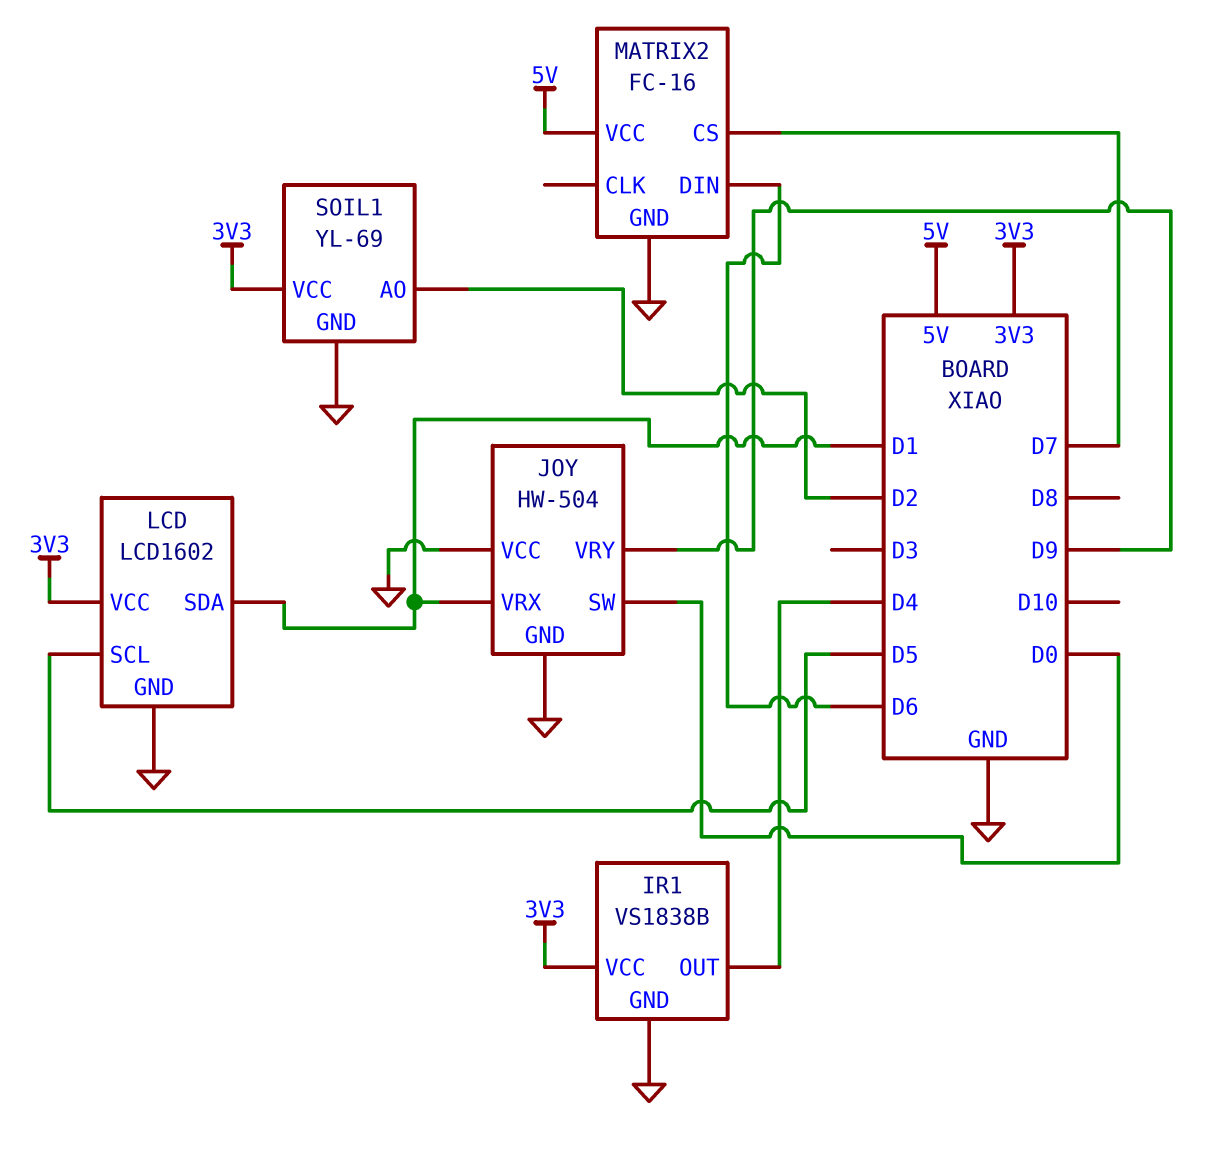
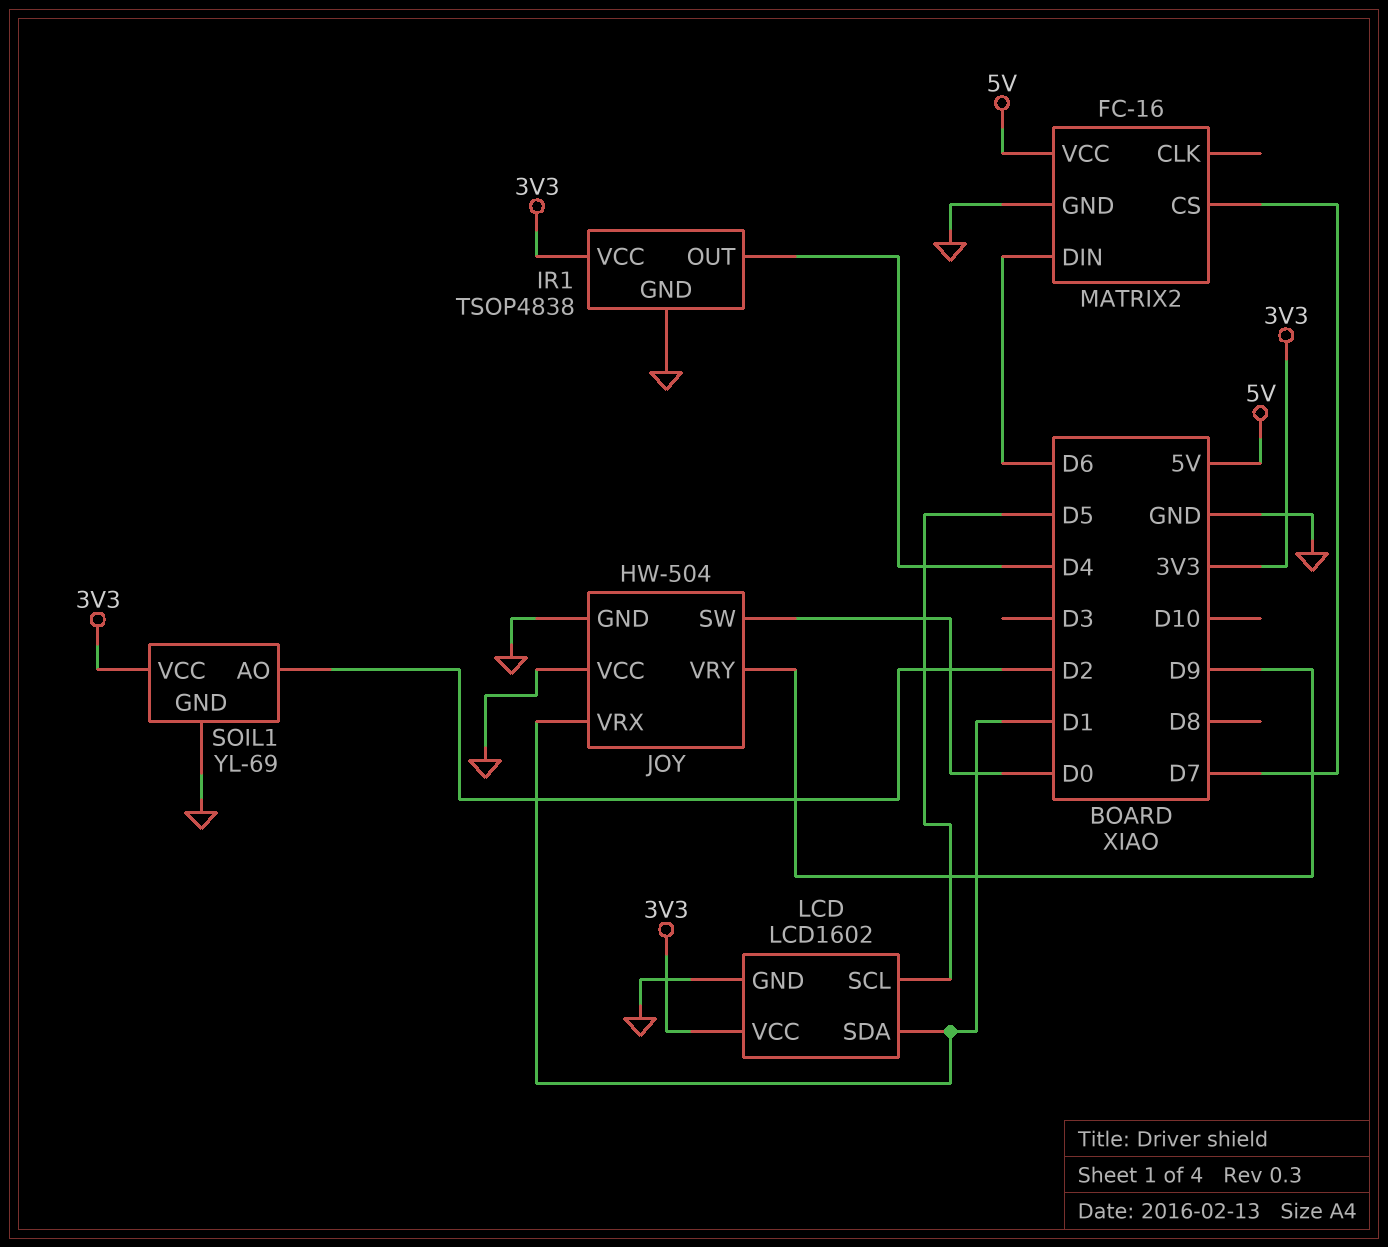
IR1: VS1838B -> TSOP4838

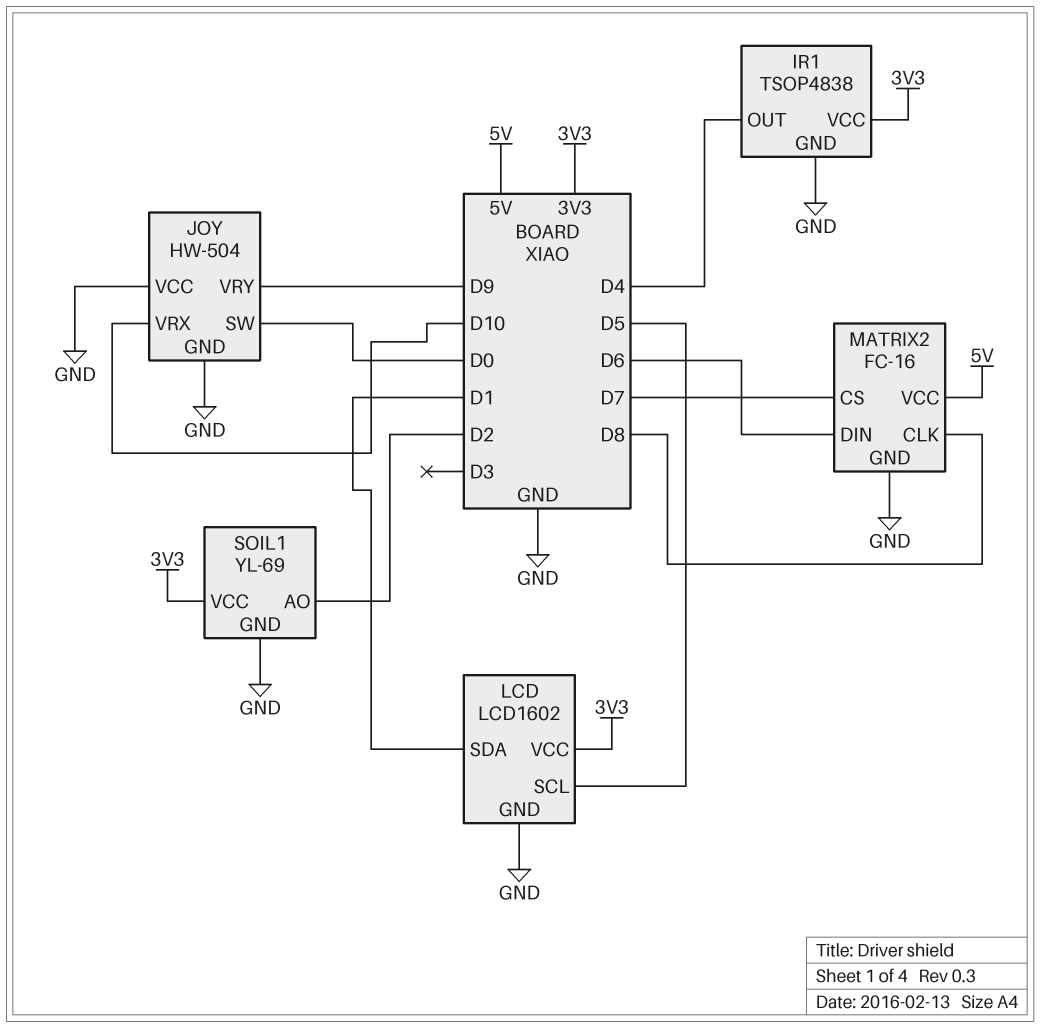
JOY pin VRX: D1 -> D10
MATRIX2 pin CLK: none -> D8

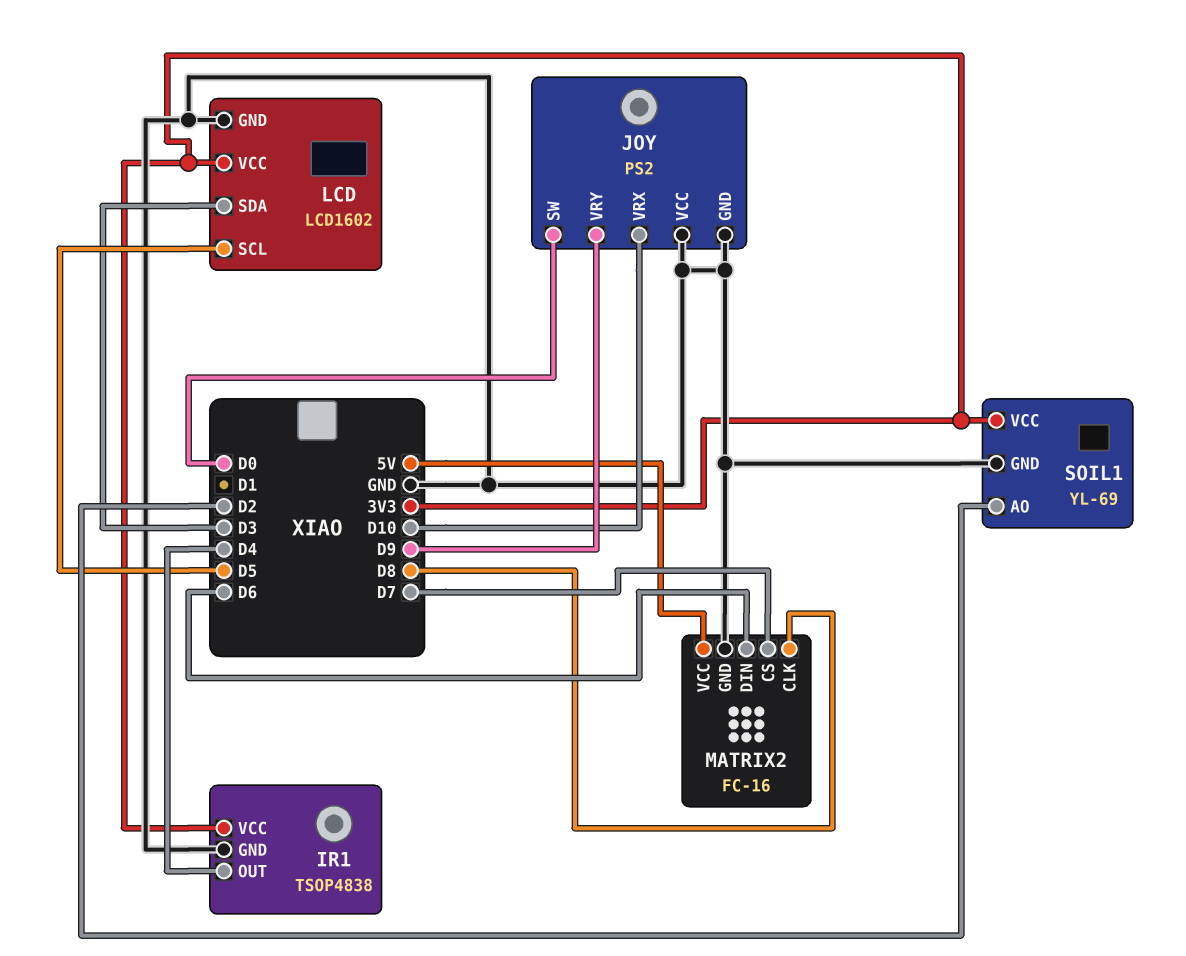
JOY: HW-504 -> PS2
LCD pin SDA: D1 -> D3

